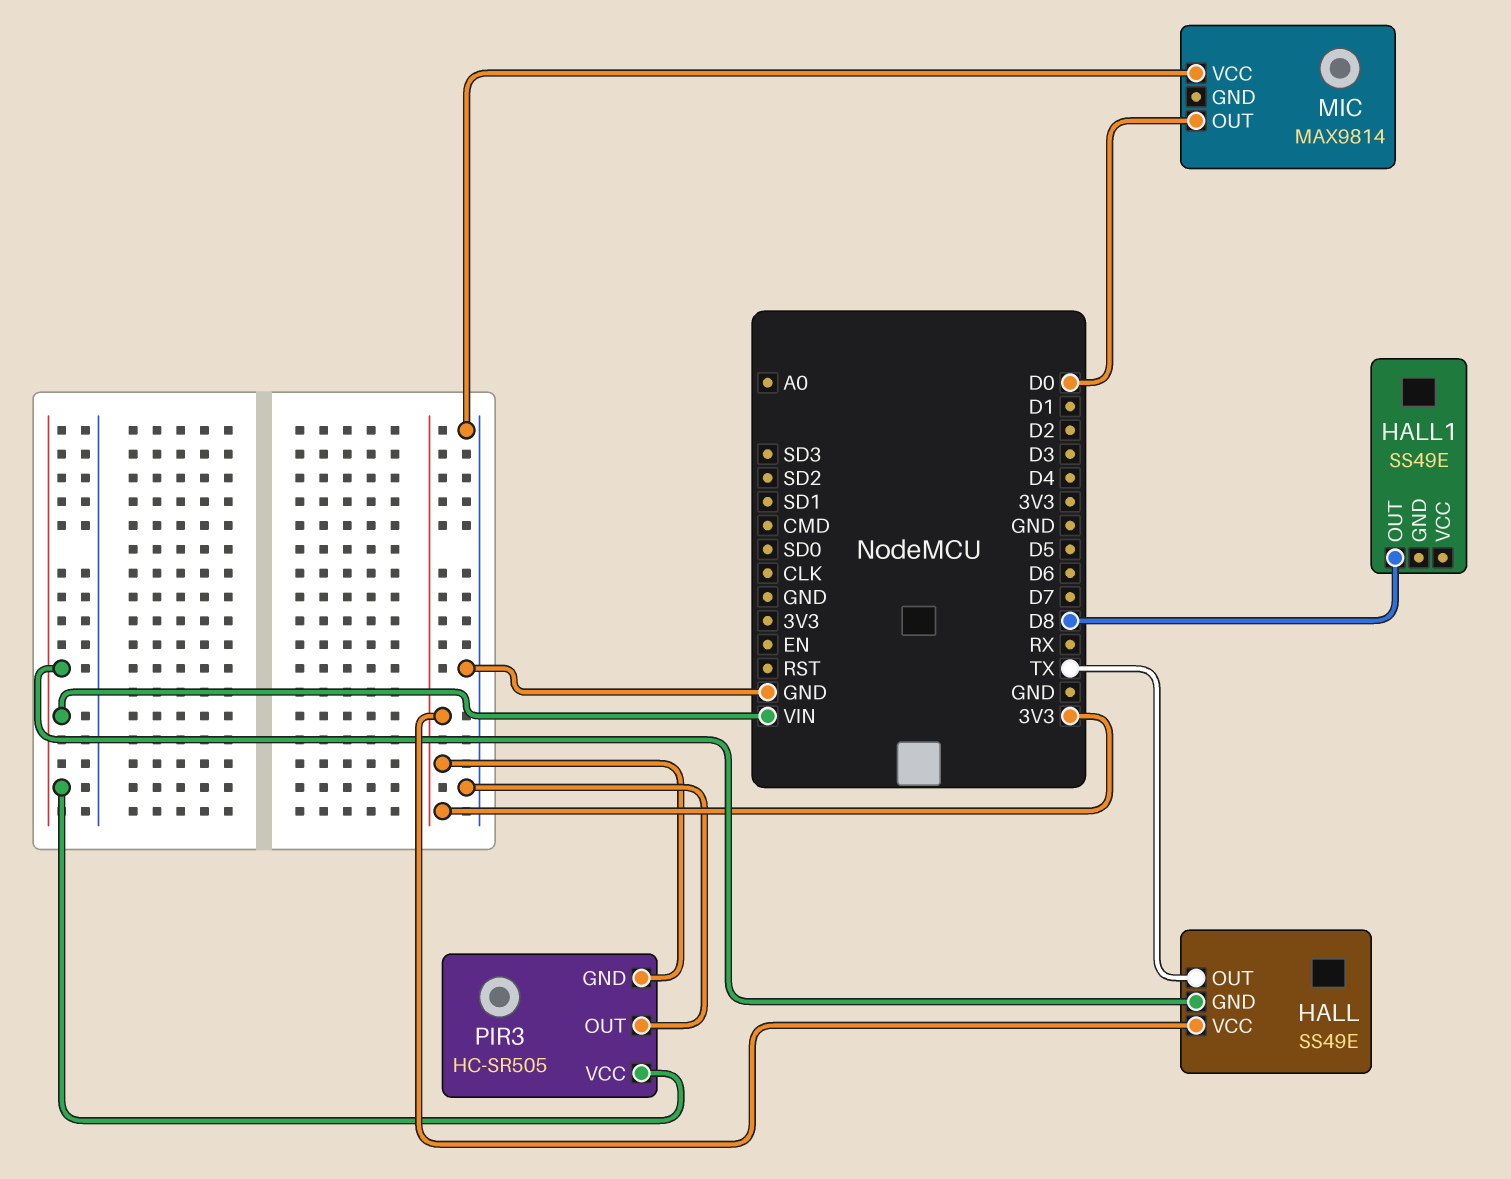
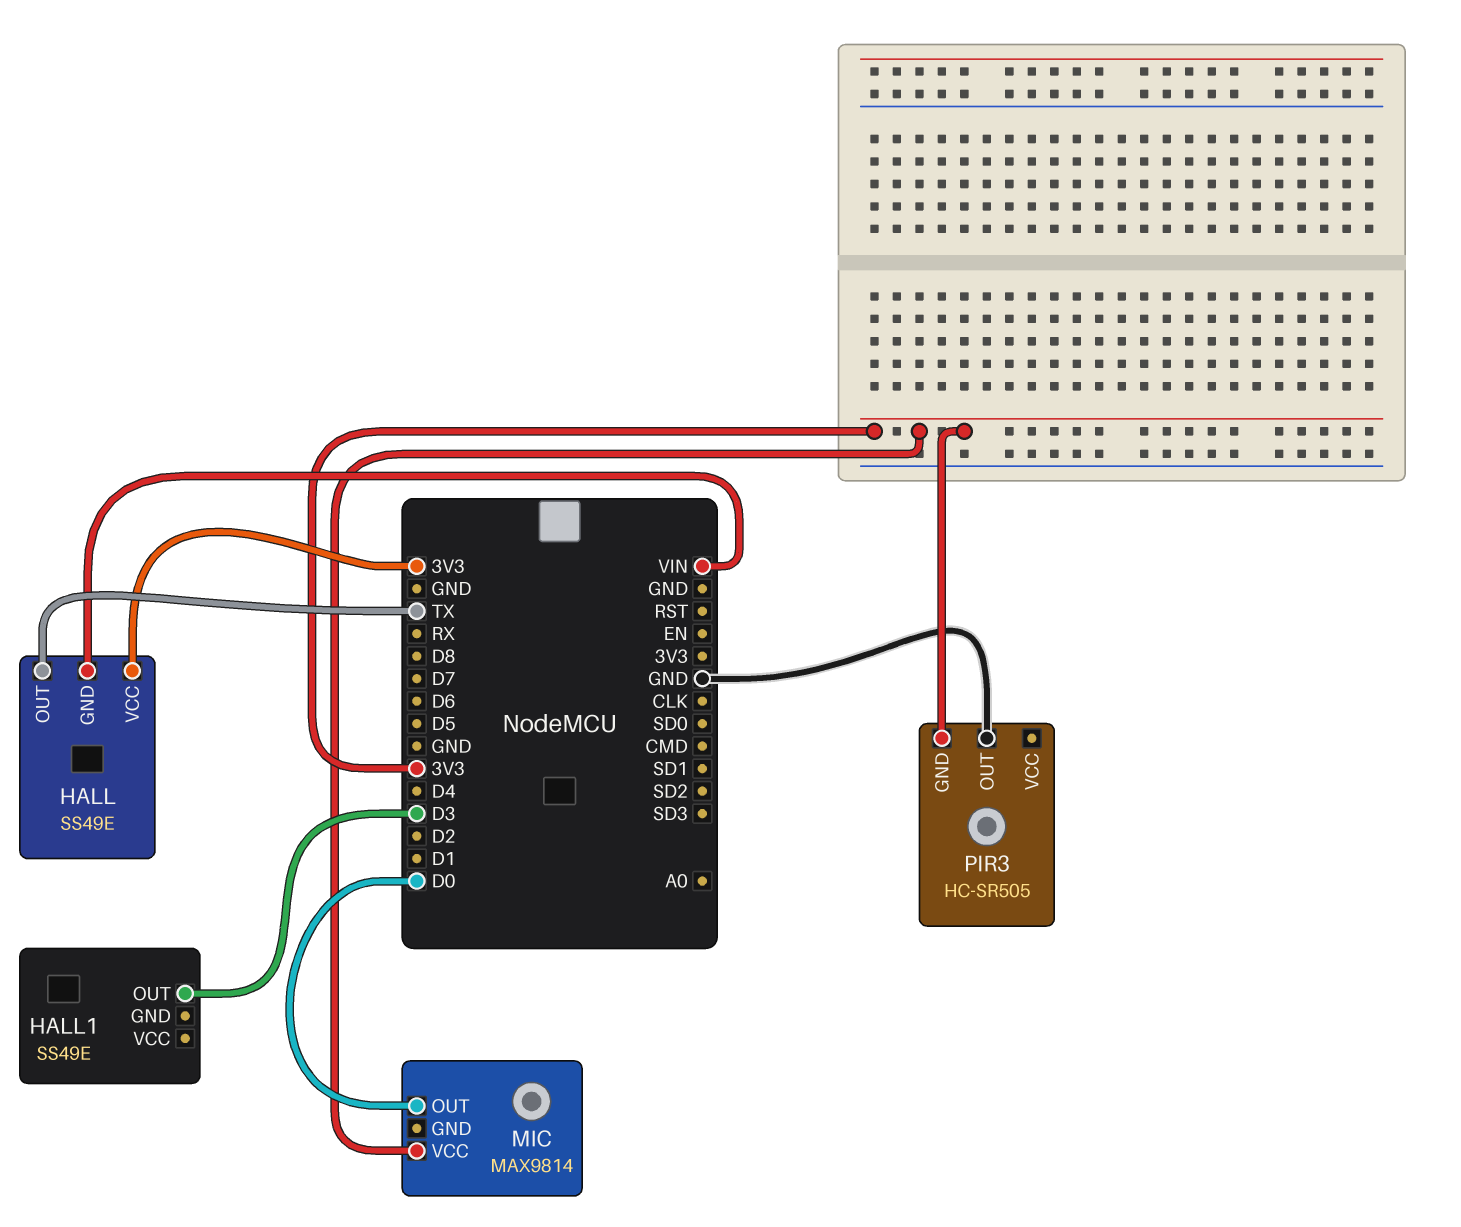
HALL1 pin OUT: D8 -> D3
MIC pin VCC: GND -> 3V3
PIR3 pin VCC: VIN -> none

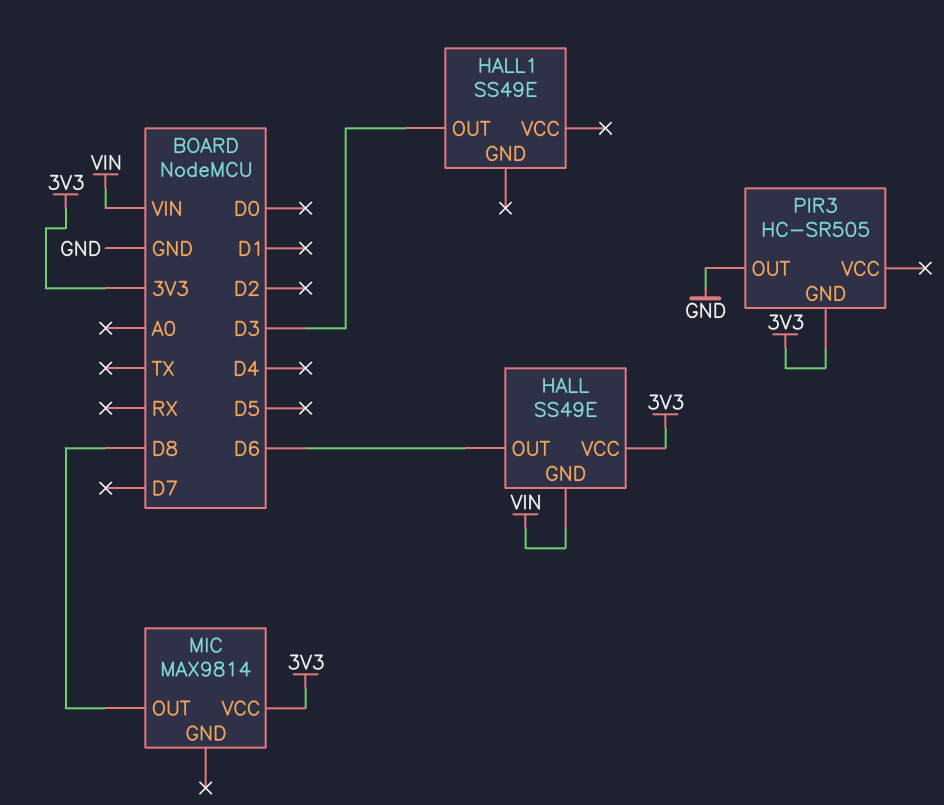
HALL pin OUT: TX -> D6
MIC pin OUT: D0 -> D8

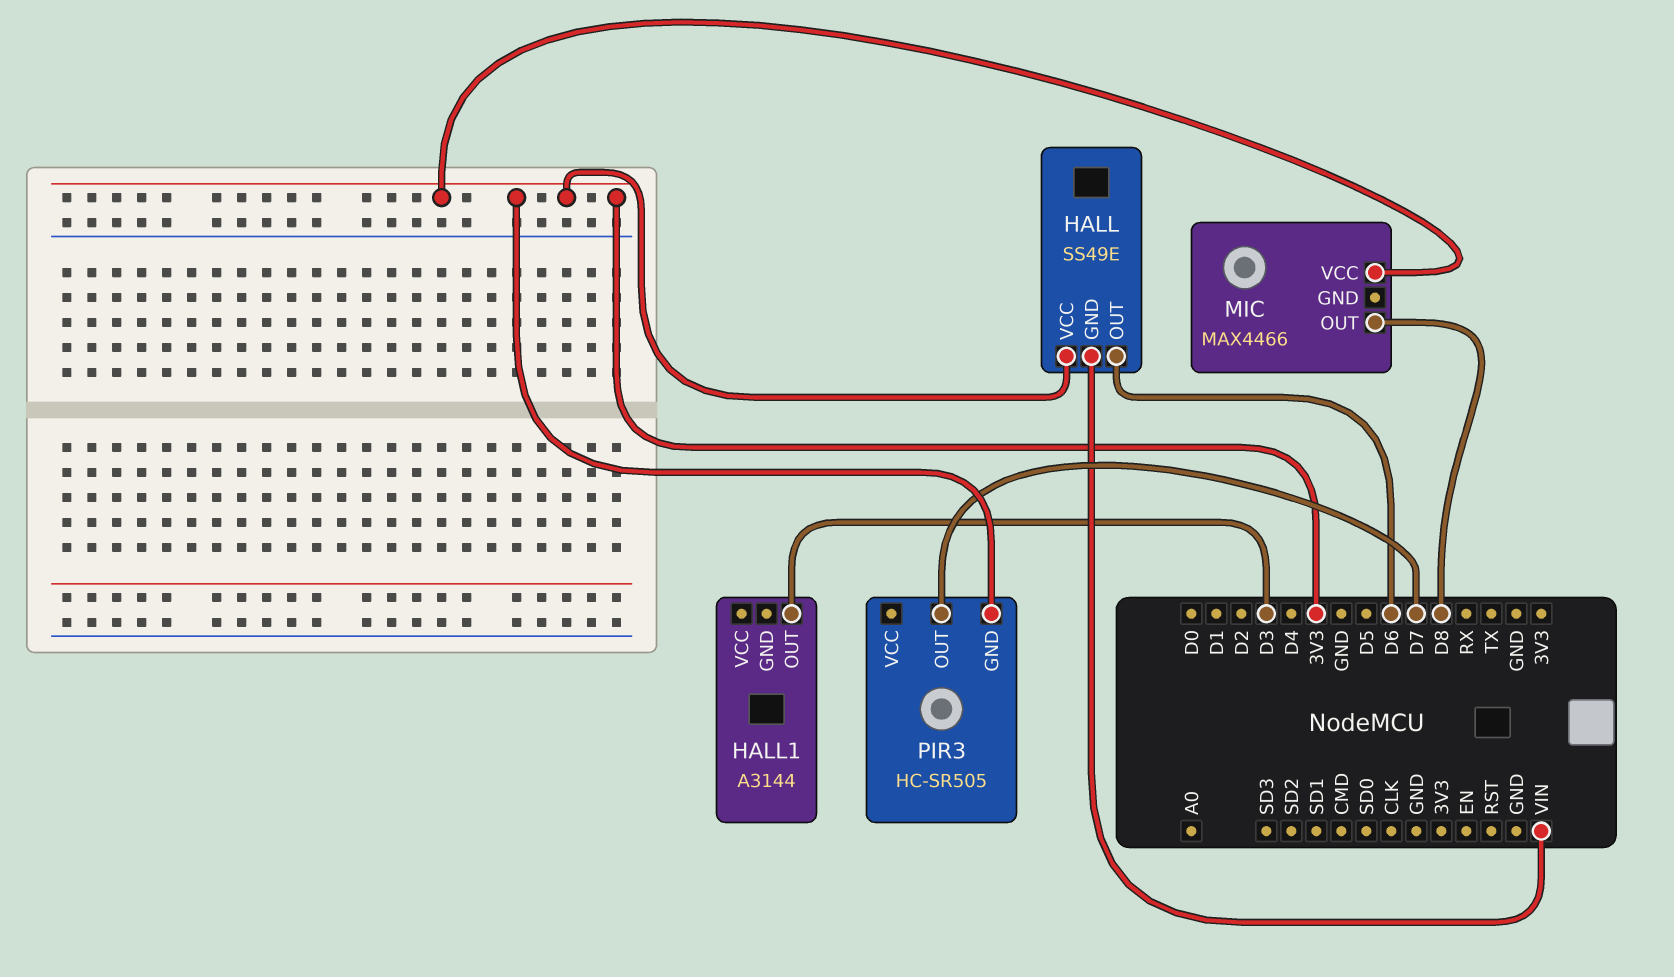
HALL1: SS49E -> A3144
MIC: MAX9814 -> MAX4466
PIR3 pin OUT: GND -> D7

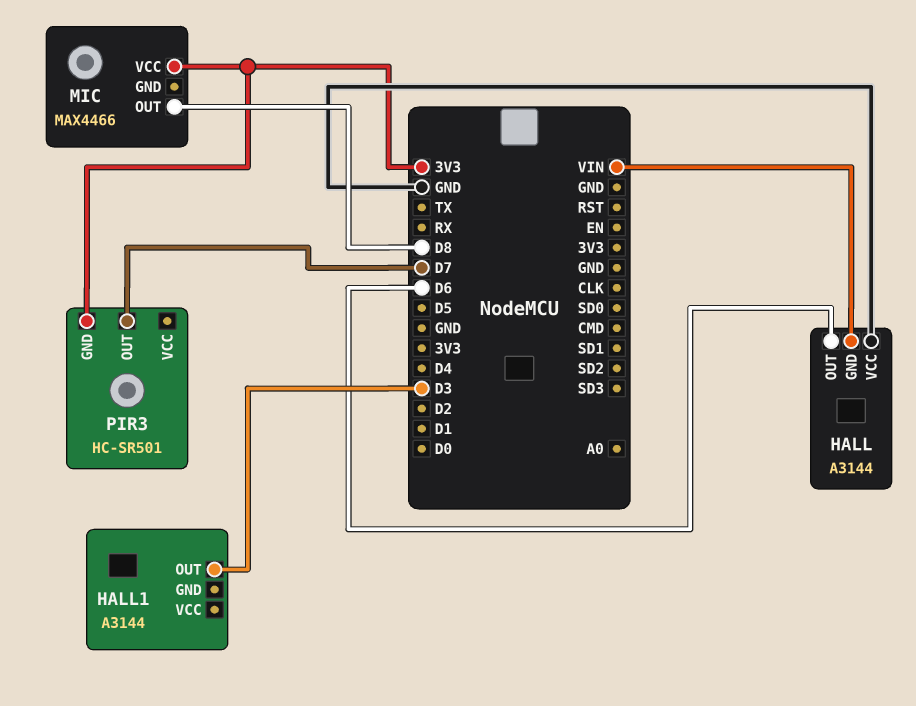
HALL: SS49E -> A3144
HALL pin VCC: 3V3 -> GND
PIR3: HC-SR505 -> HC-SR501

